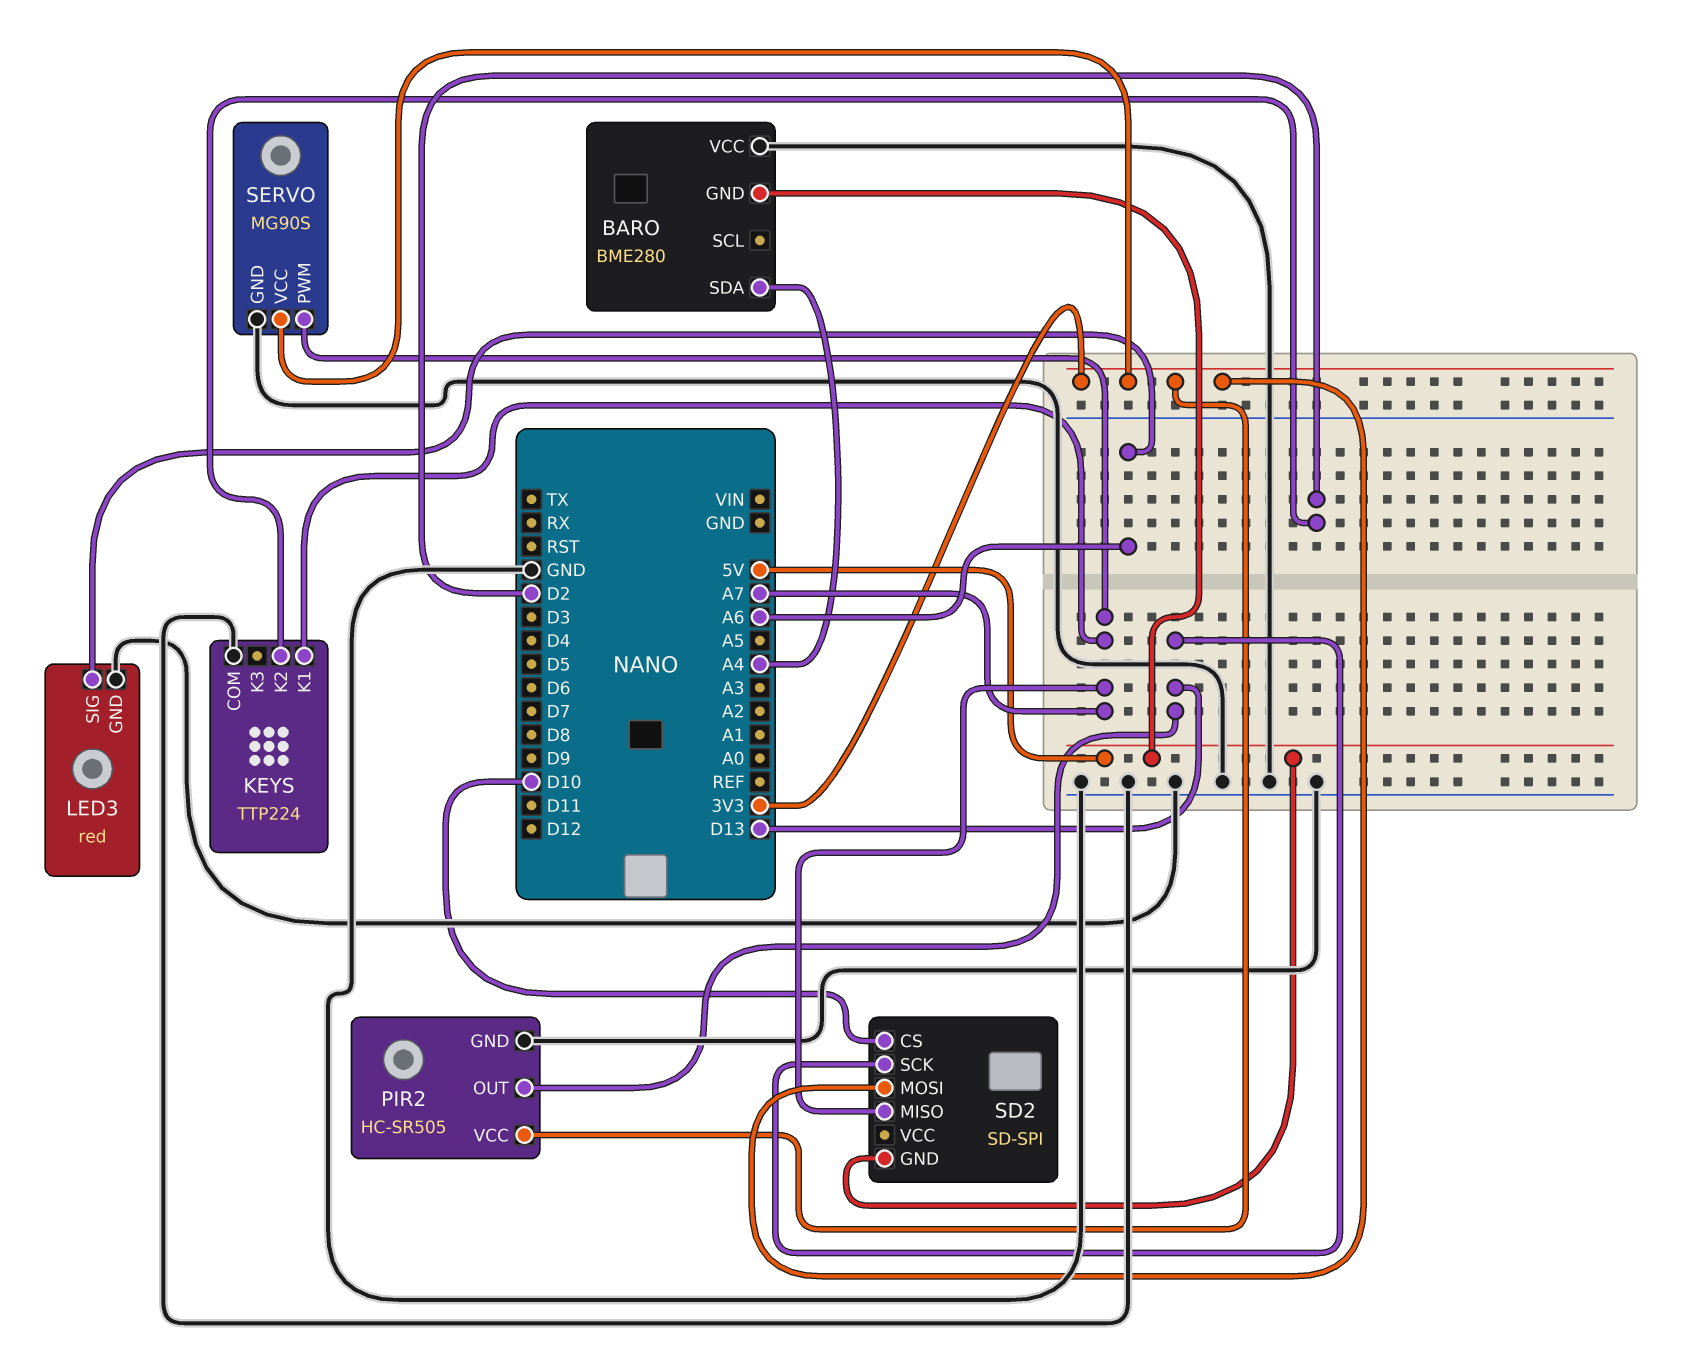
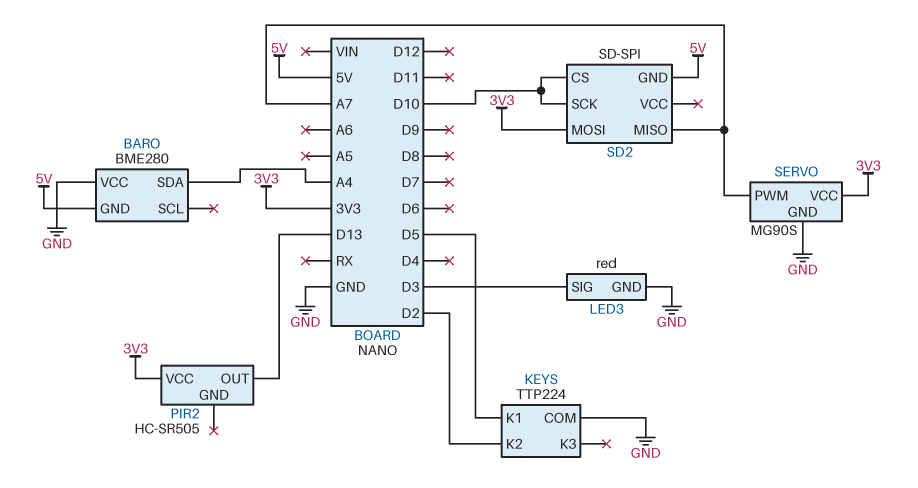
KEYS pin K1: A7 -> D5
LED3 pin SIG: A6 -> D3
PIR2 pin GND: GND -> none
SD2 pin SCK: D13 -> D10

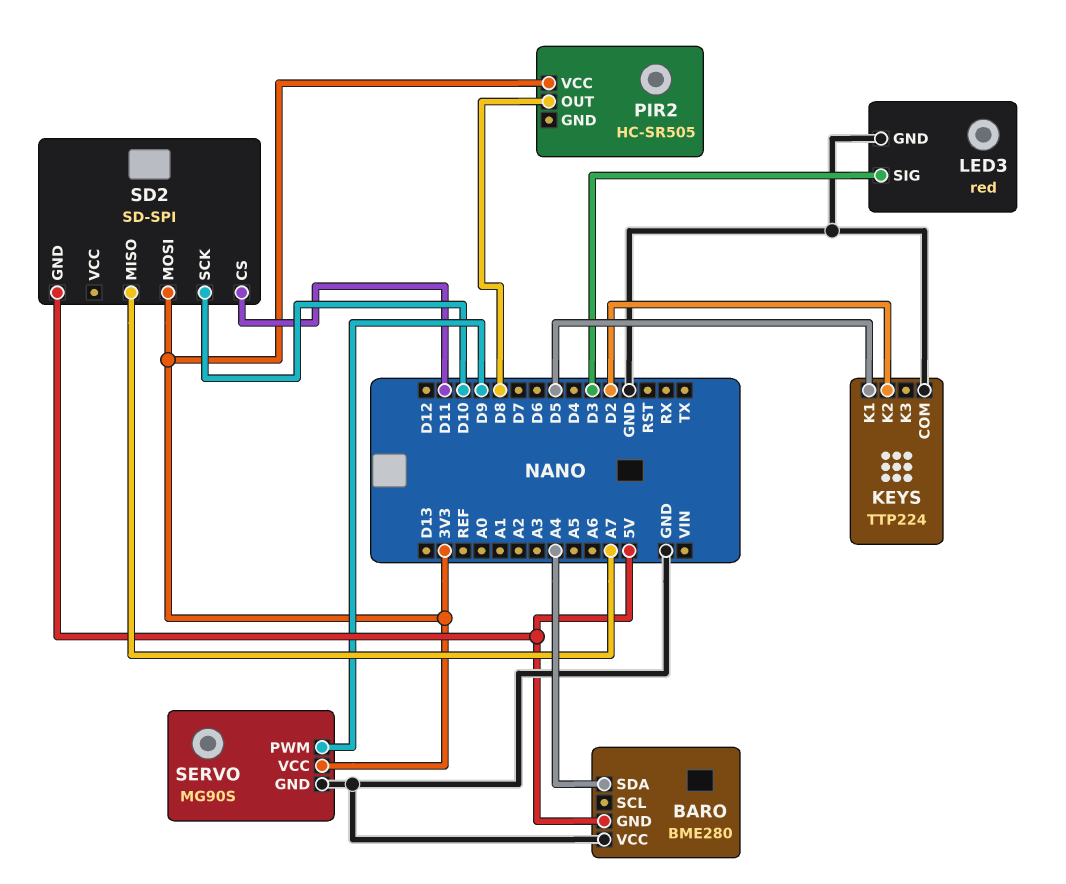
PIR2 pin OUT: D13 -> D8
SD2 pin CS: D10 -> D11
SERVO pin PWM: A7 -> D9

